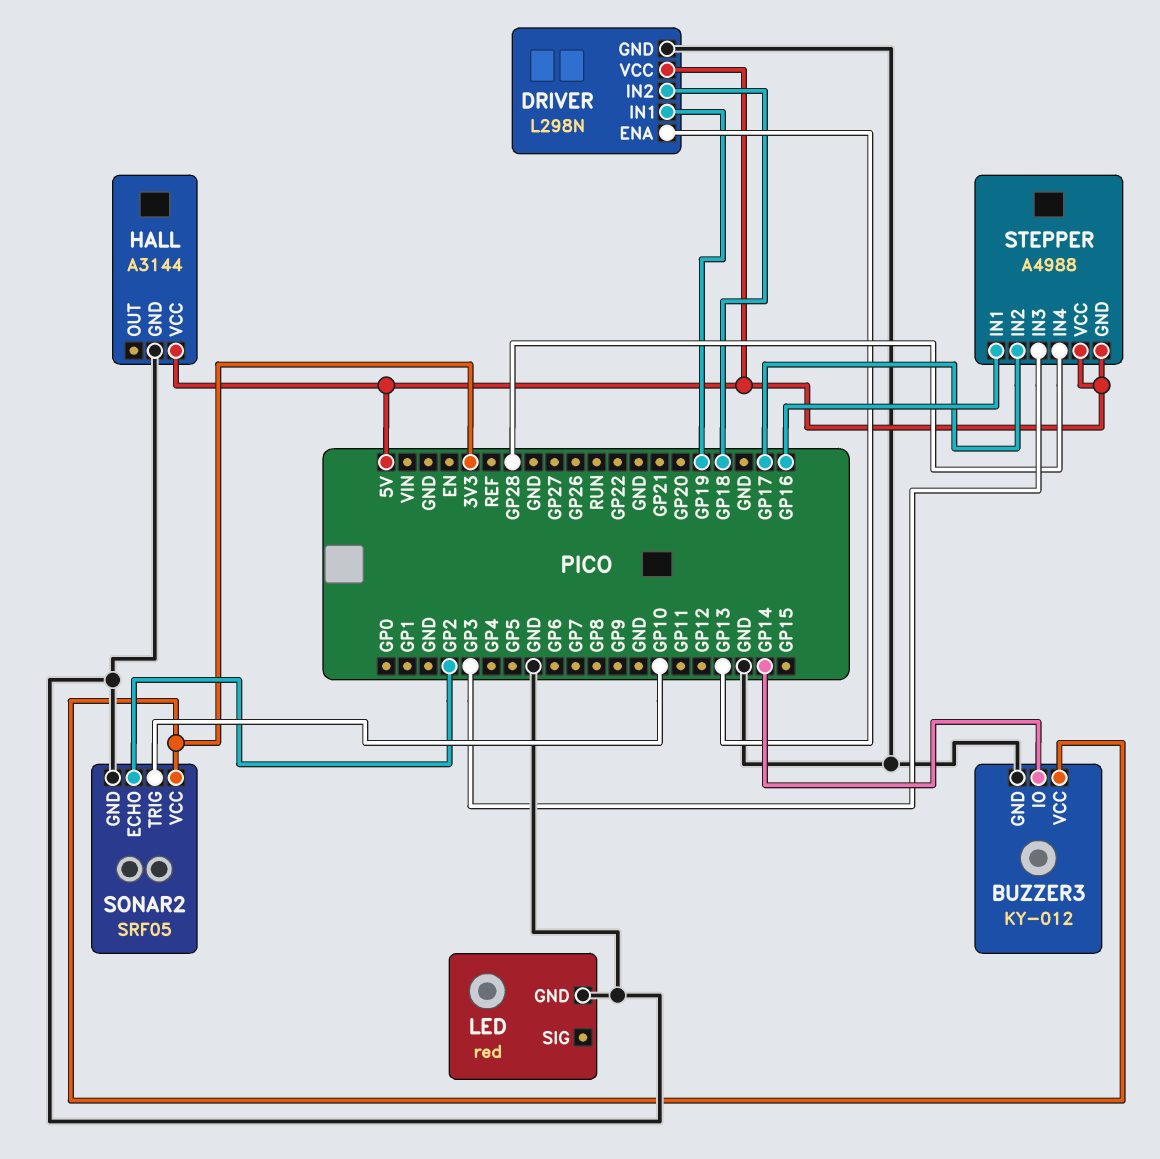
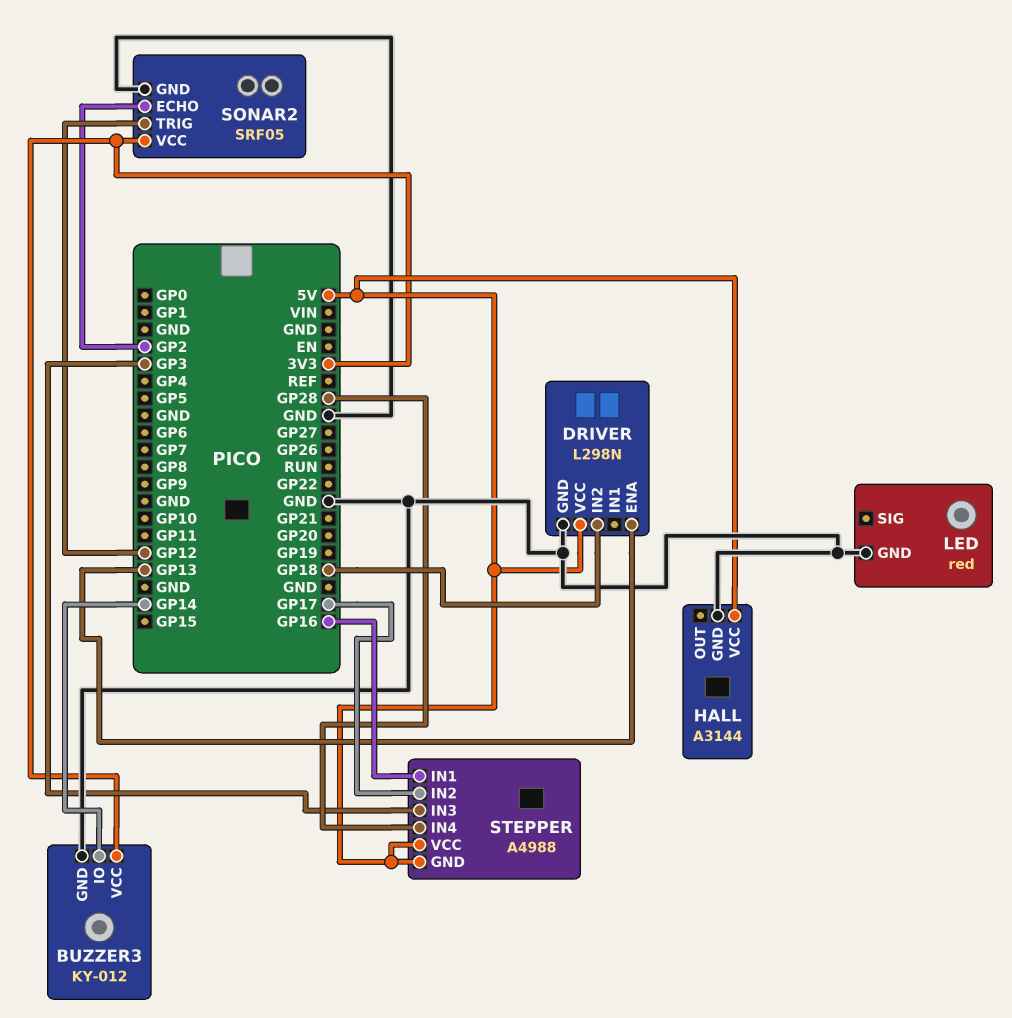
DRIVER pin IN1: GP19 -> none
SONAR2 pin TRIG: GP10 -> GP12

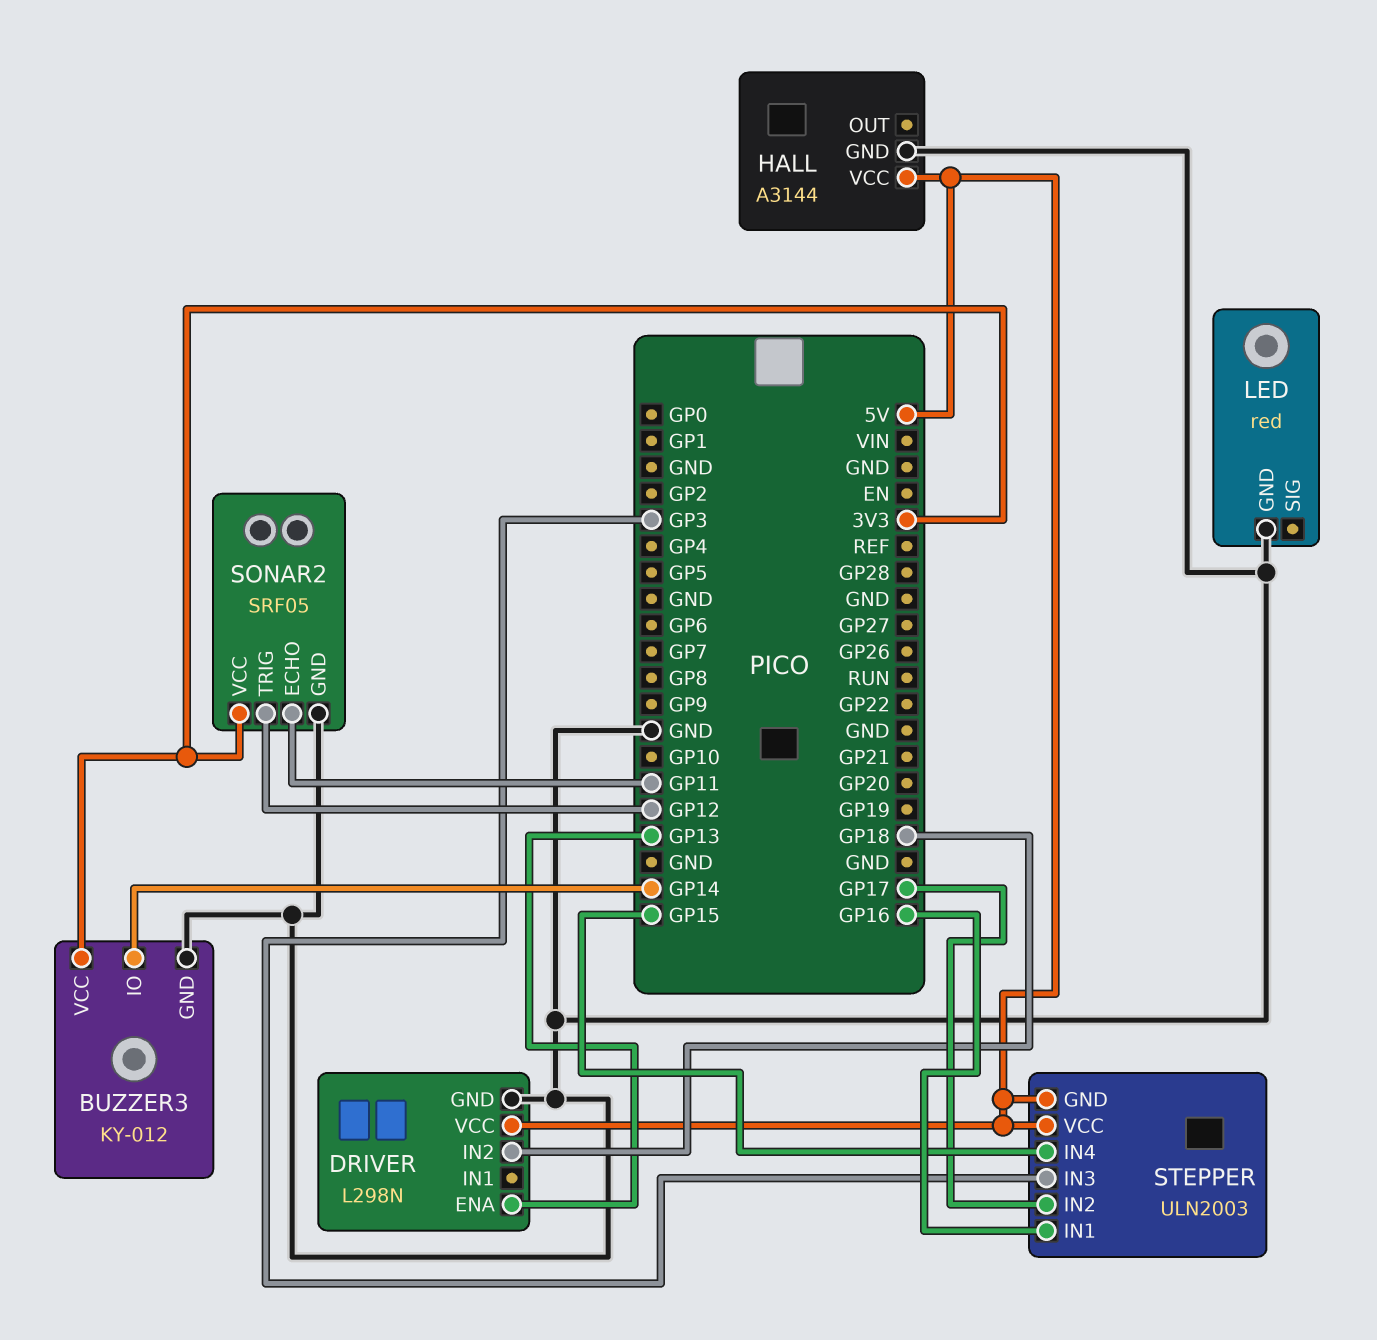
SONAR2 pin ECHO: GP2 -> GP11
STEPPER: A4988 -> ULN2003
STEPPER pin IN4: GP28 -> GP15

